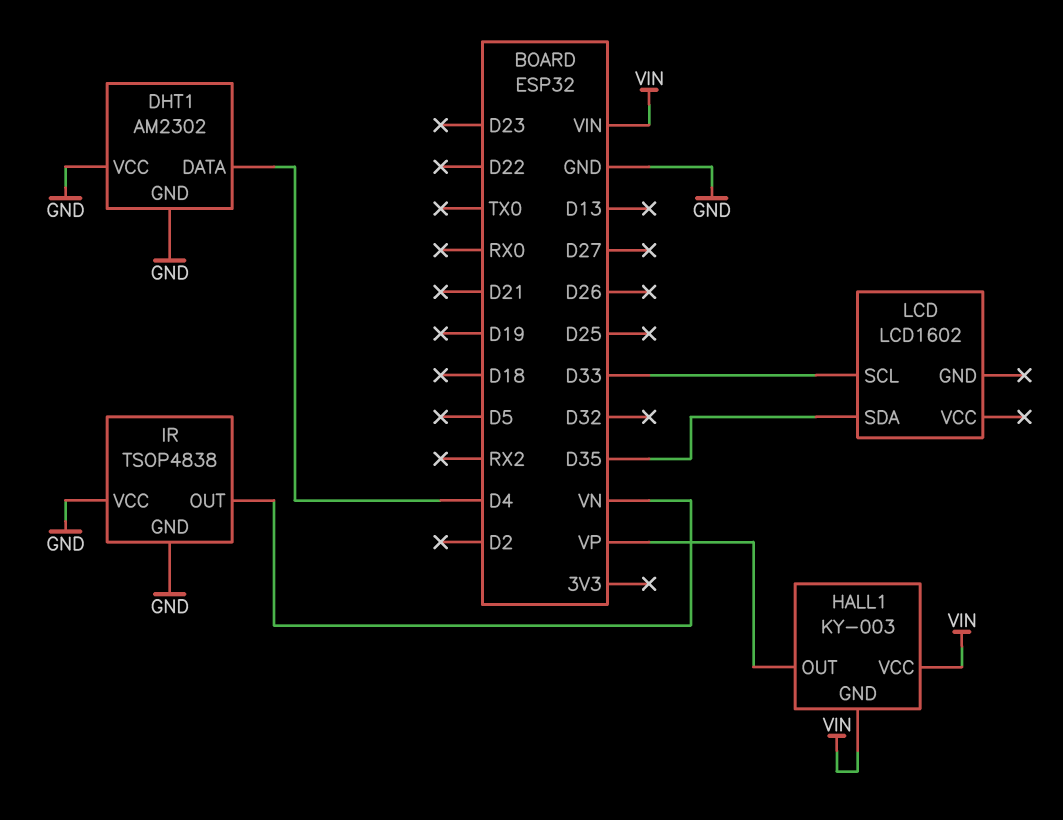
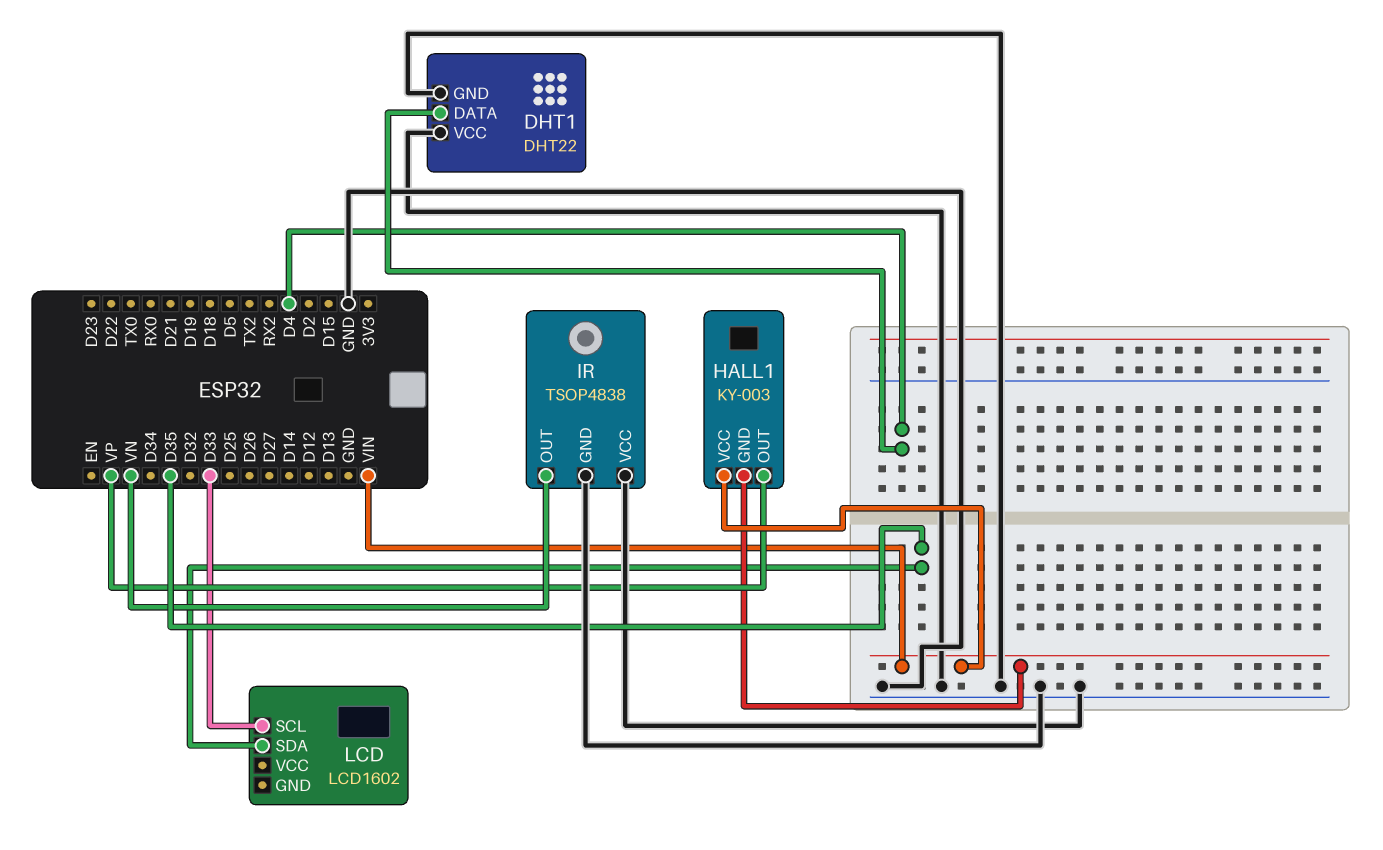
DHT1: AM2302 -> DHT22

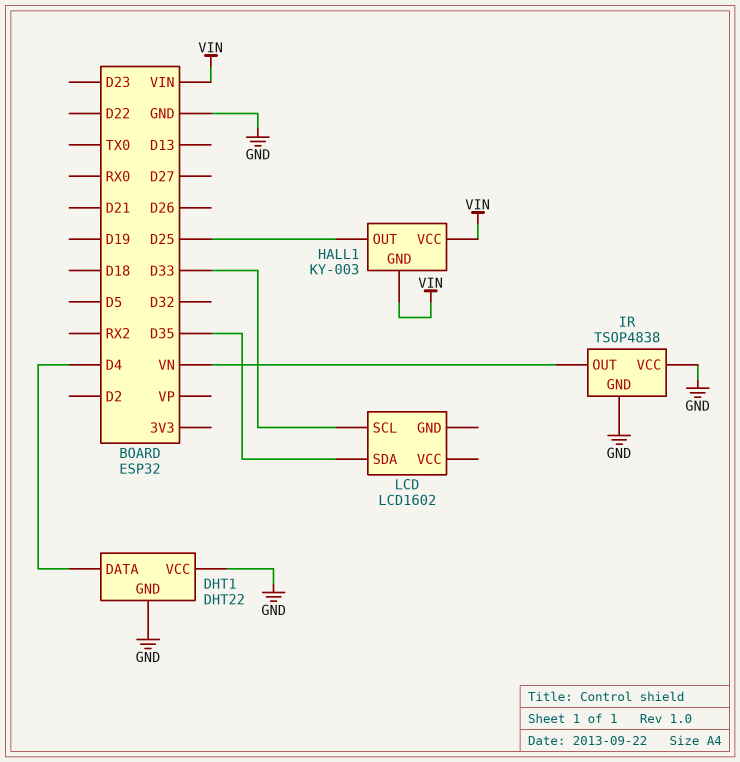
HALL1 pin OUT: VP -> D25

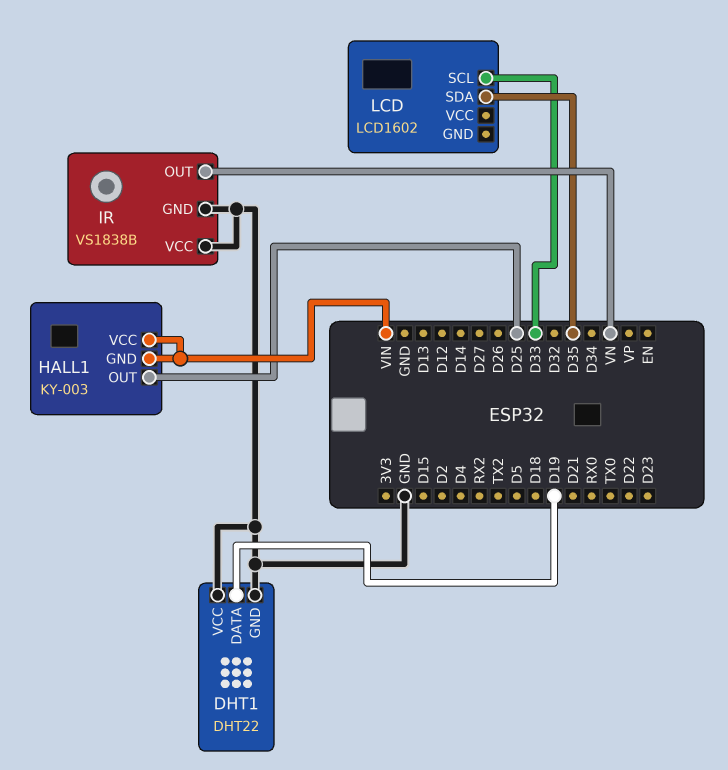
DHT1 pin DATA: D4 -> D19
IR: TSOP4838 -> VS1838B

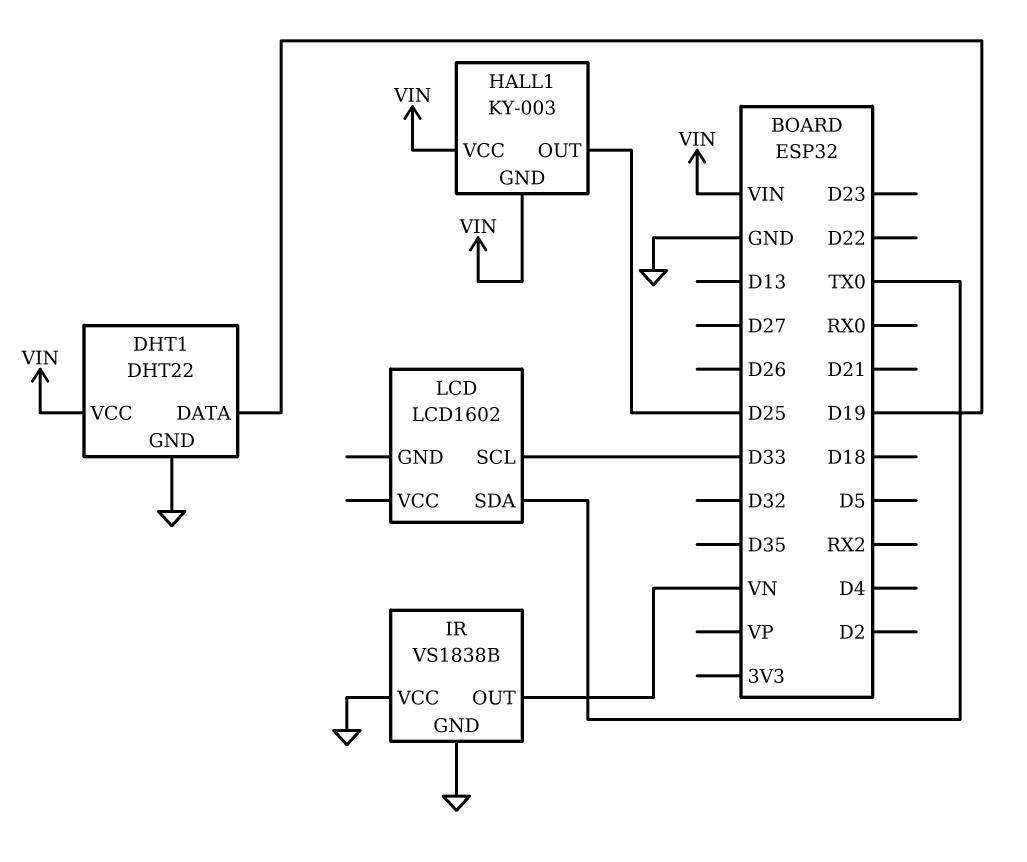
DHT1 pin VCC: GND -> VIN
LCD pin SDA: D35 -> TX0

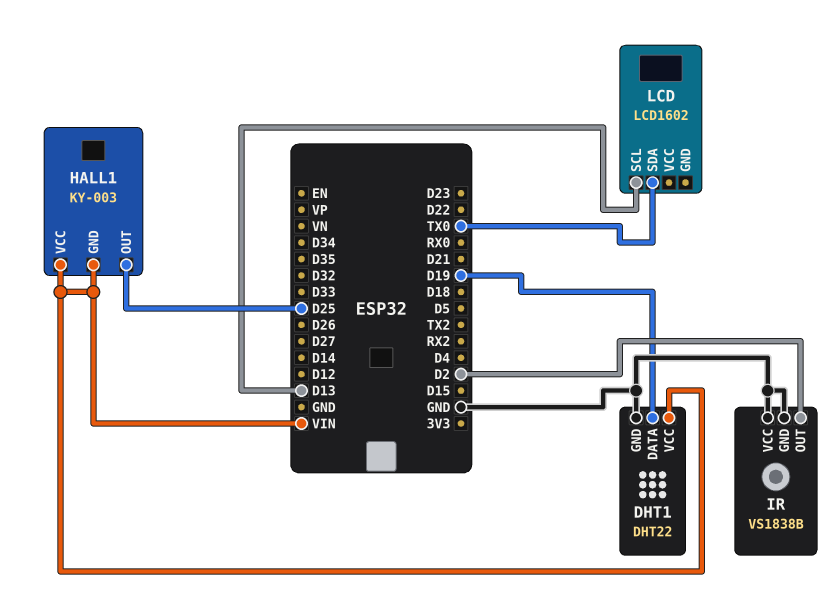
IR pin OUT: VN -> D2
LCD pin SCL: D33 -> D13

